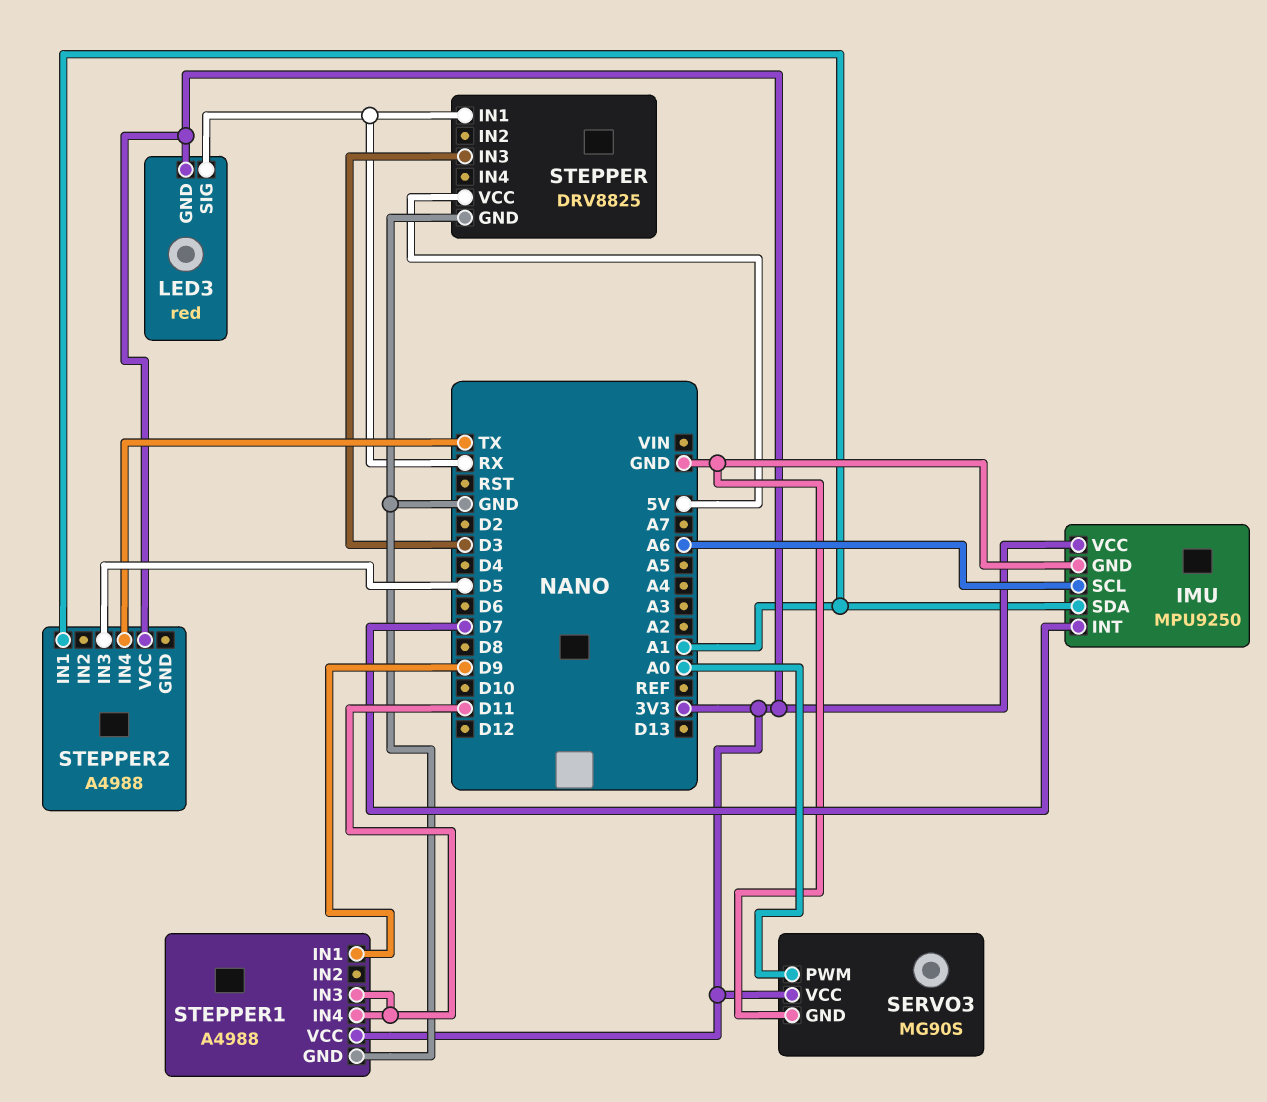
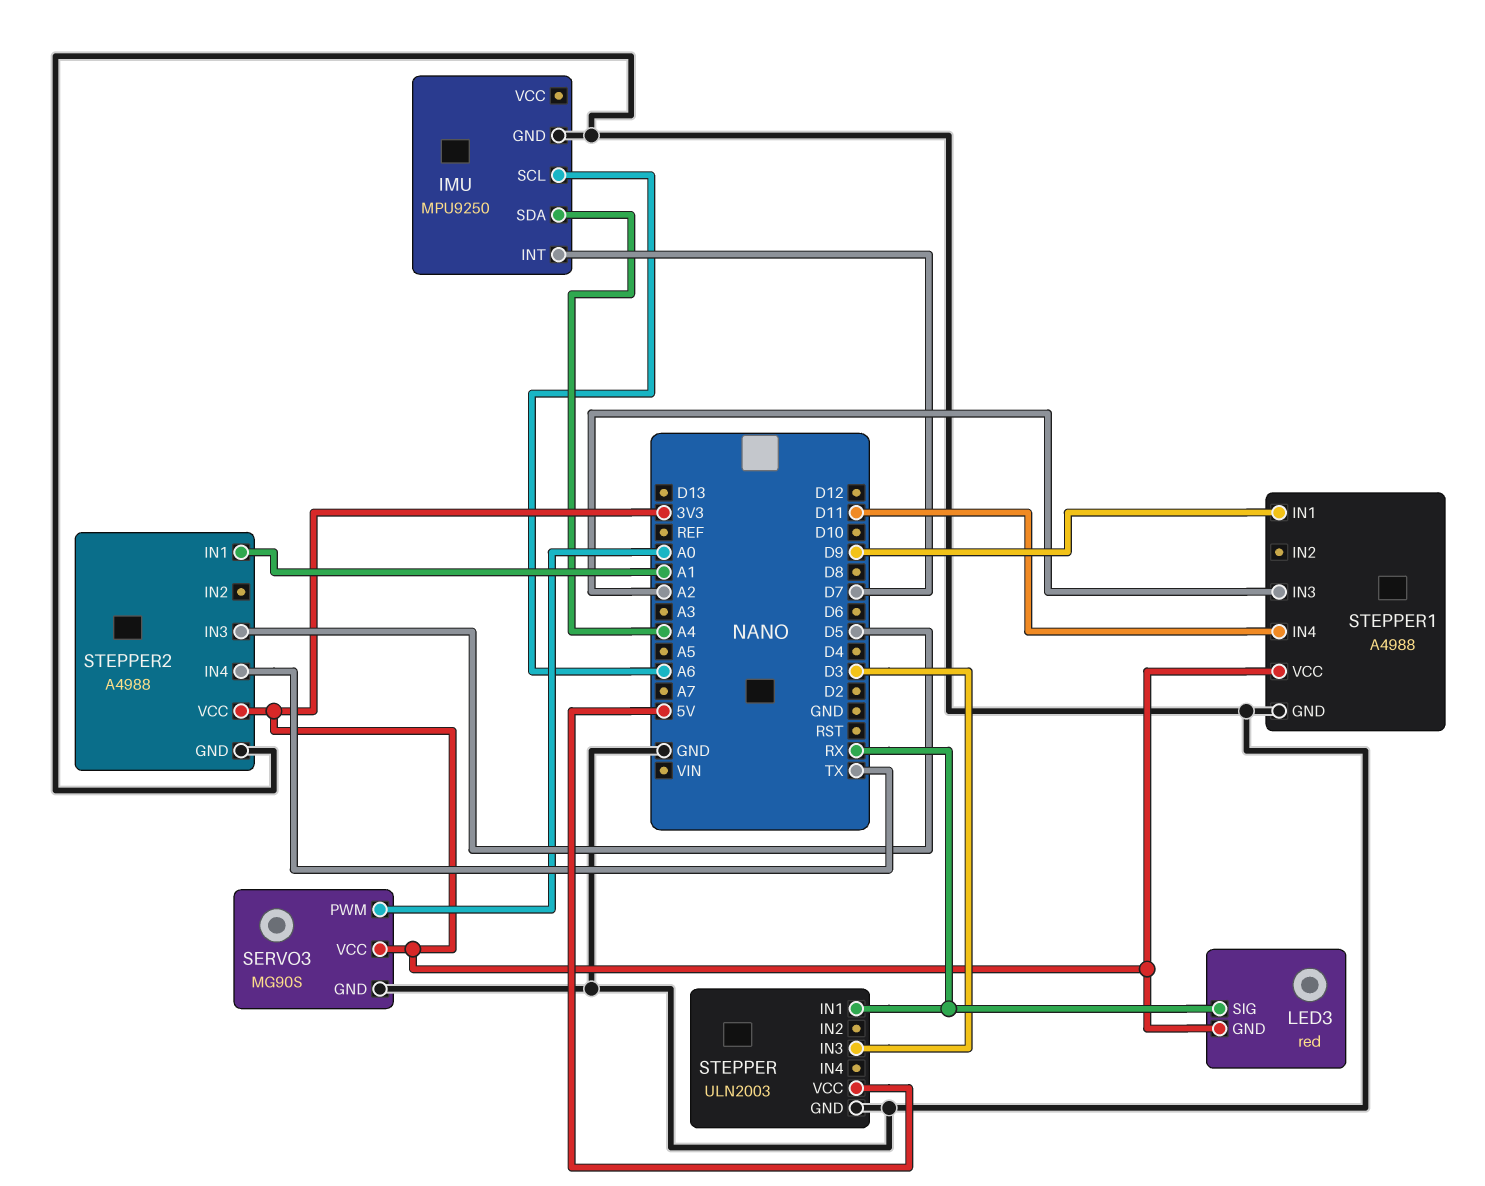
IMU pin SDA: A1 -> A4
IMU pin VCC: 3V3 -> none
STEPPER: DRV8825 -> ULN2003
STEPPER1 pin IN3: D11 -> A2
STEPPER2 pin GND: none -> GND

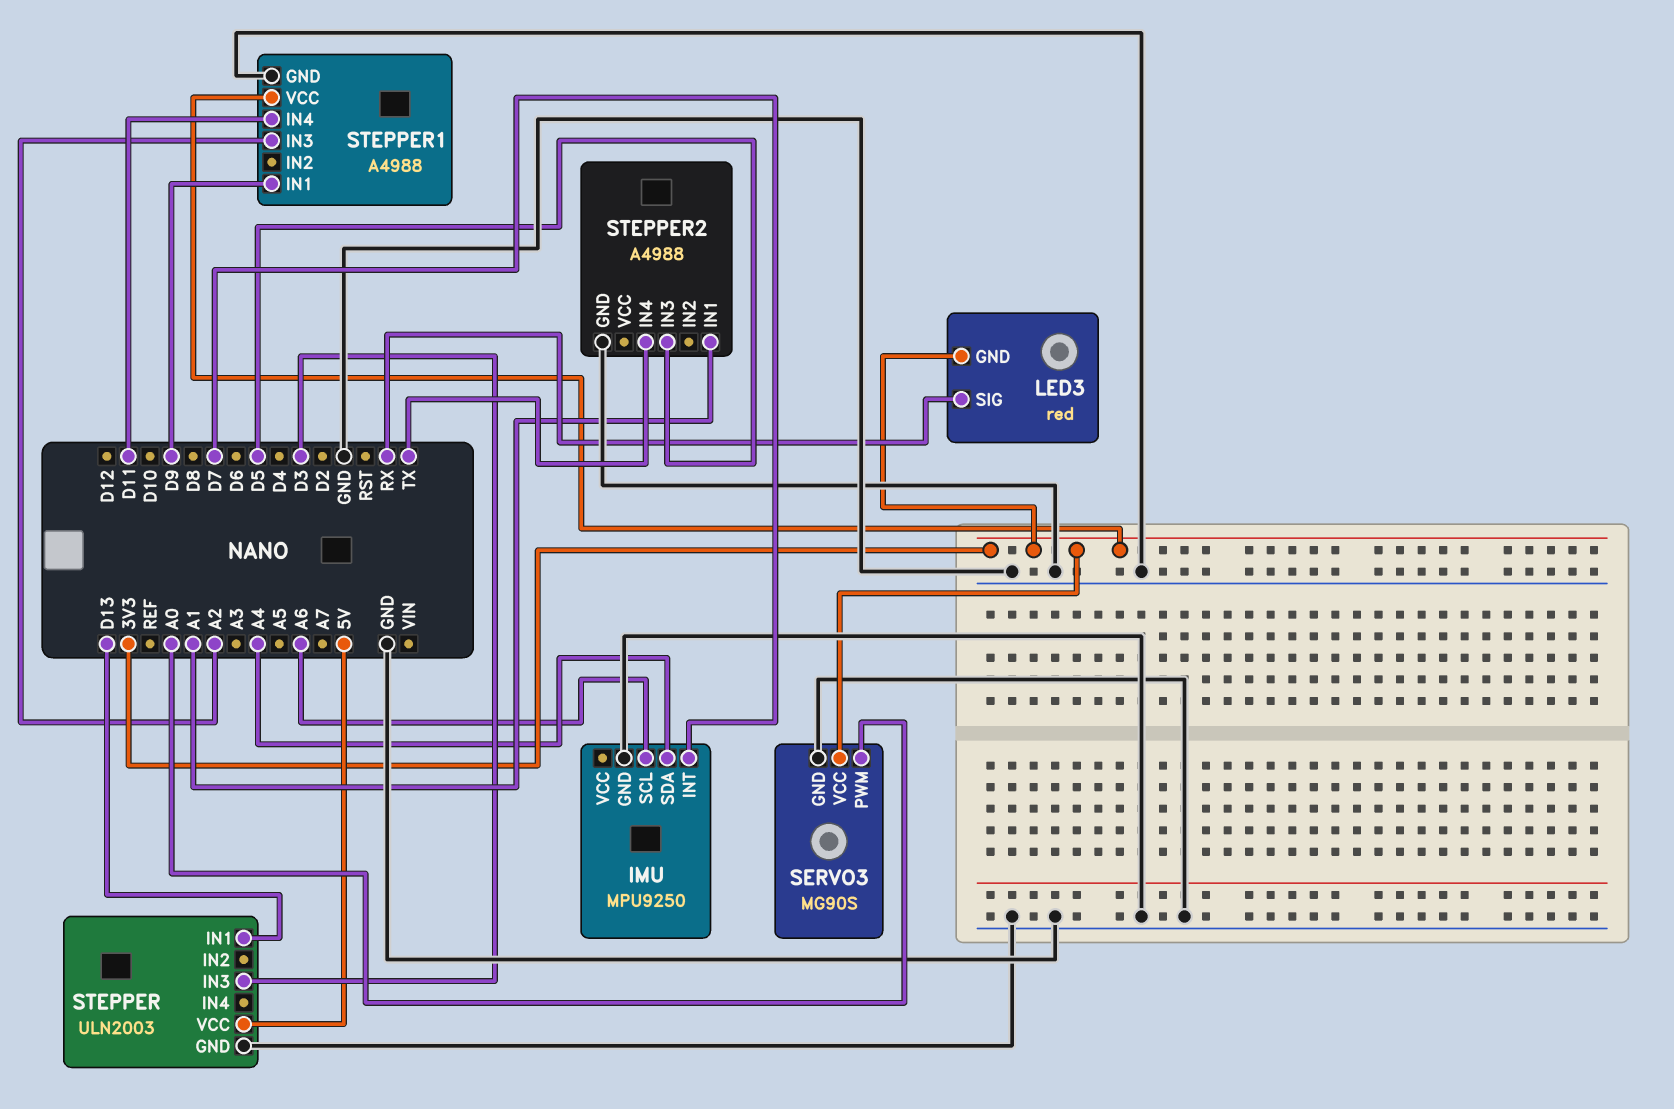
STEPPER pin IN1: RX -> D13
STEPPER2 pin VCC: 3V3 -> none

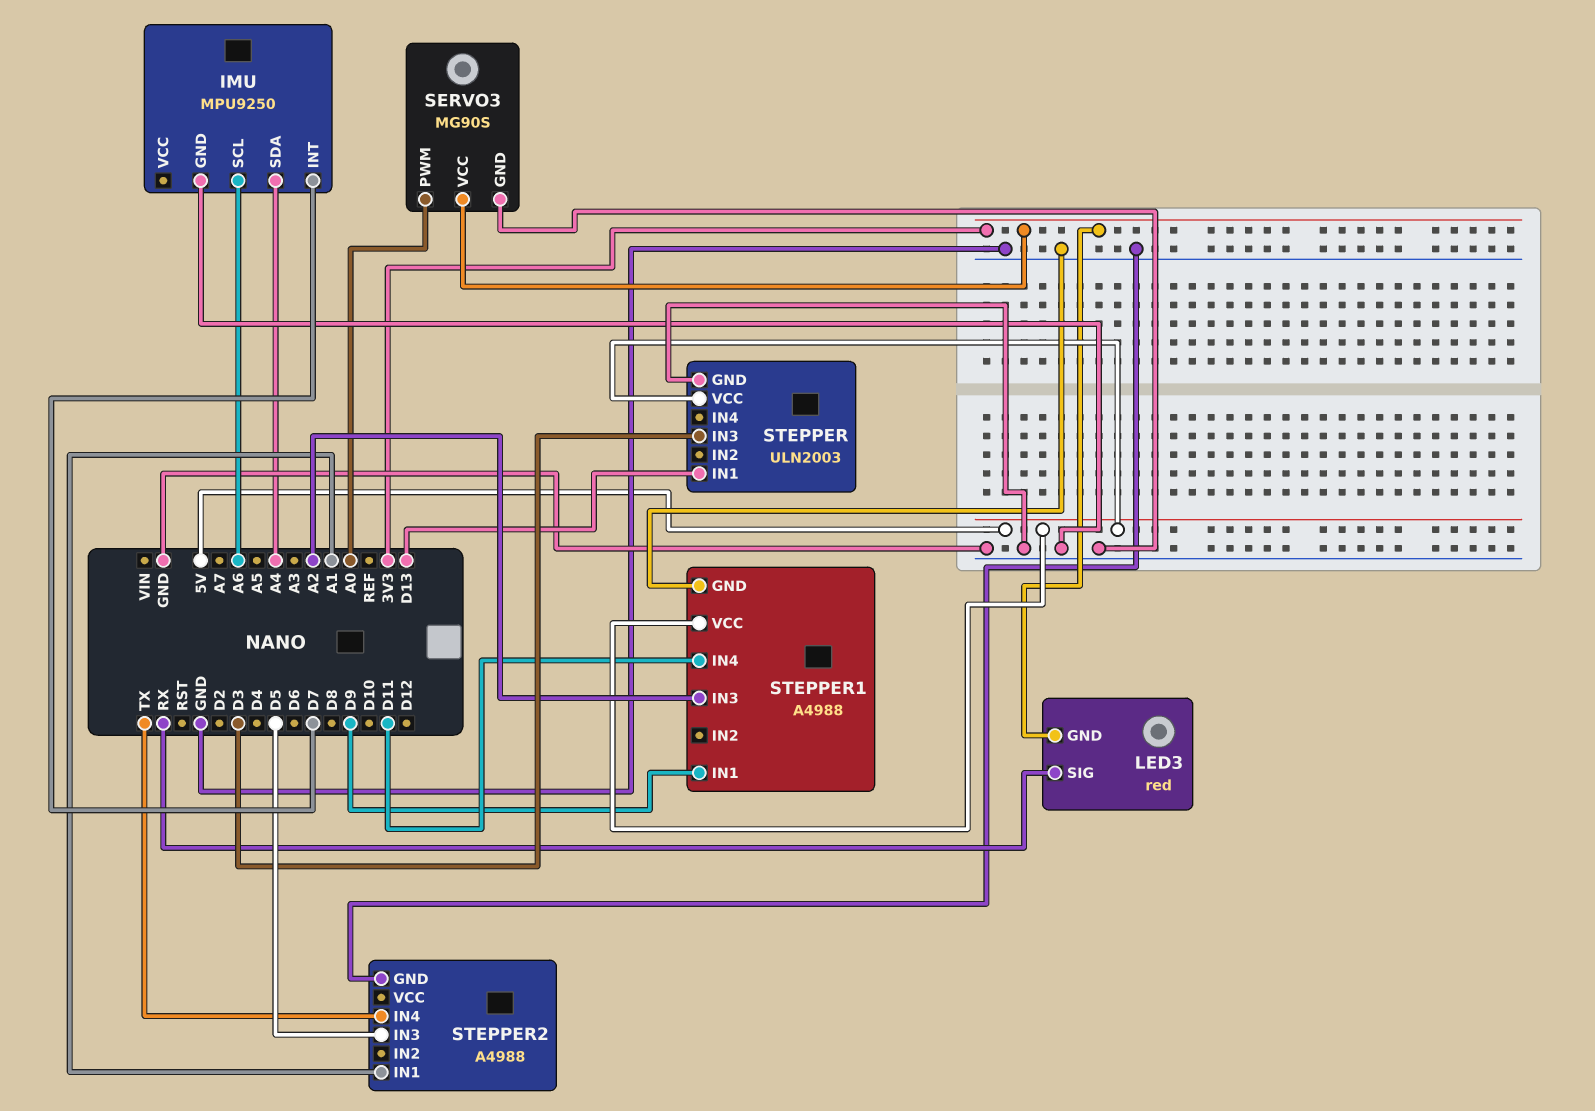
STEPPER1 pin VCC: 3V3 -> 5V

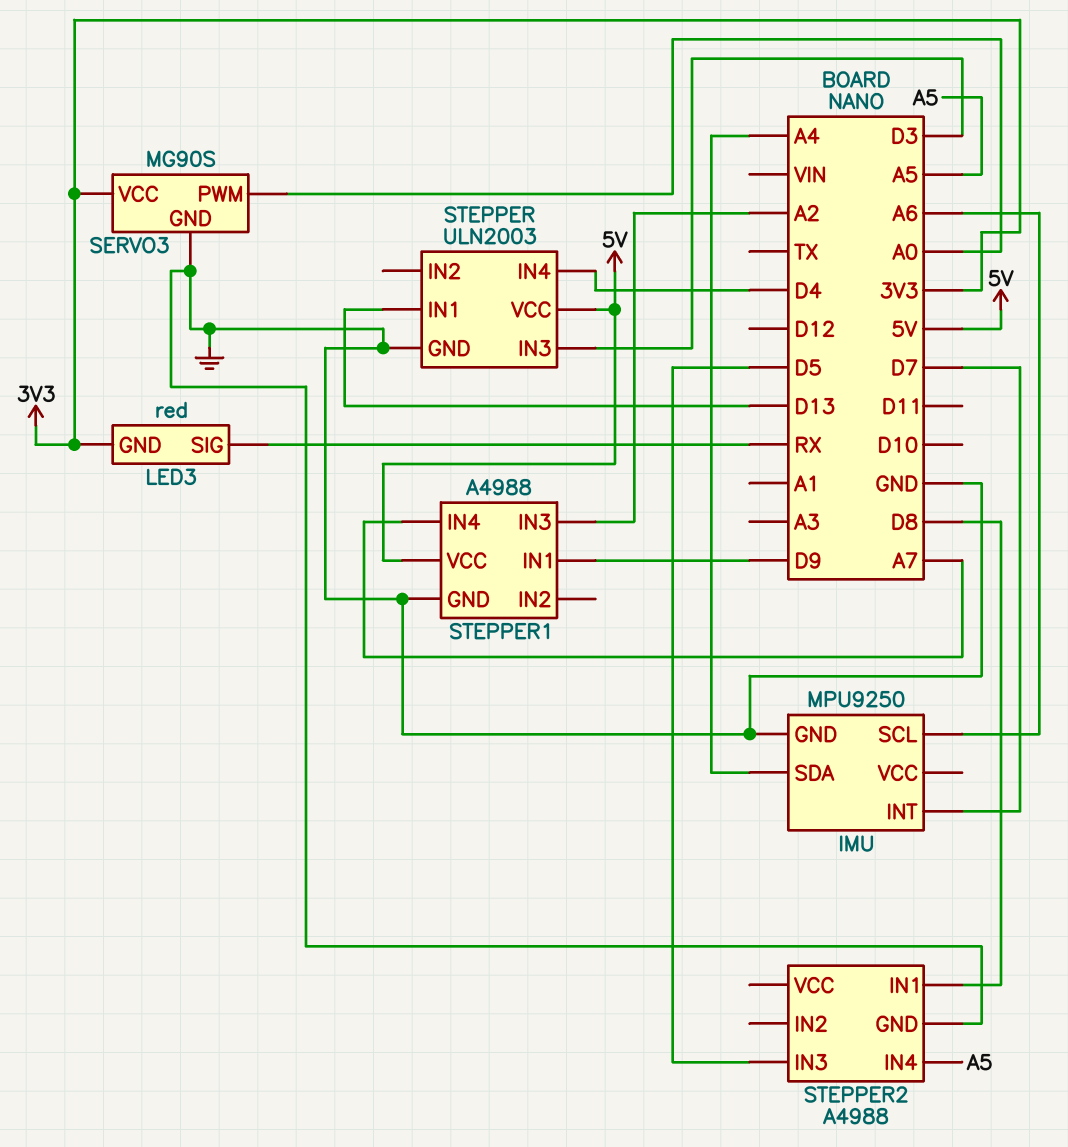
STEPPER pin IN4: none -> D4
STEPPER1 pin IN4: D11 -> A7
STEPPER2 pin IN1: A1 -> D8
STEPPER2 pin IN4: TX -> A5

